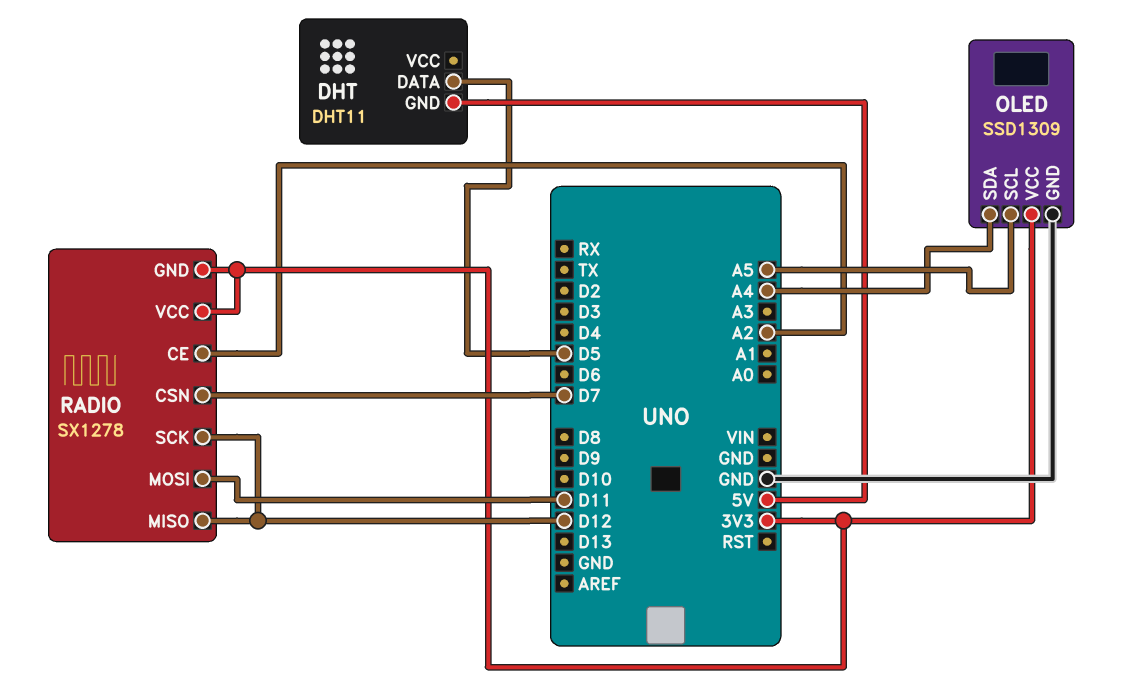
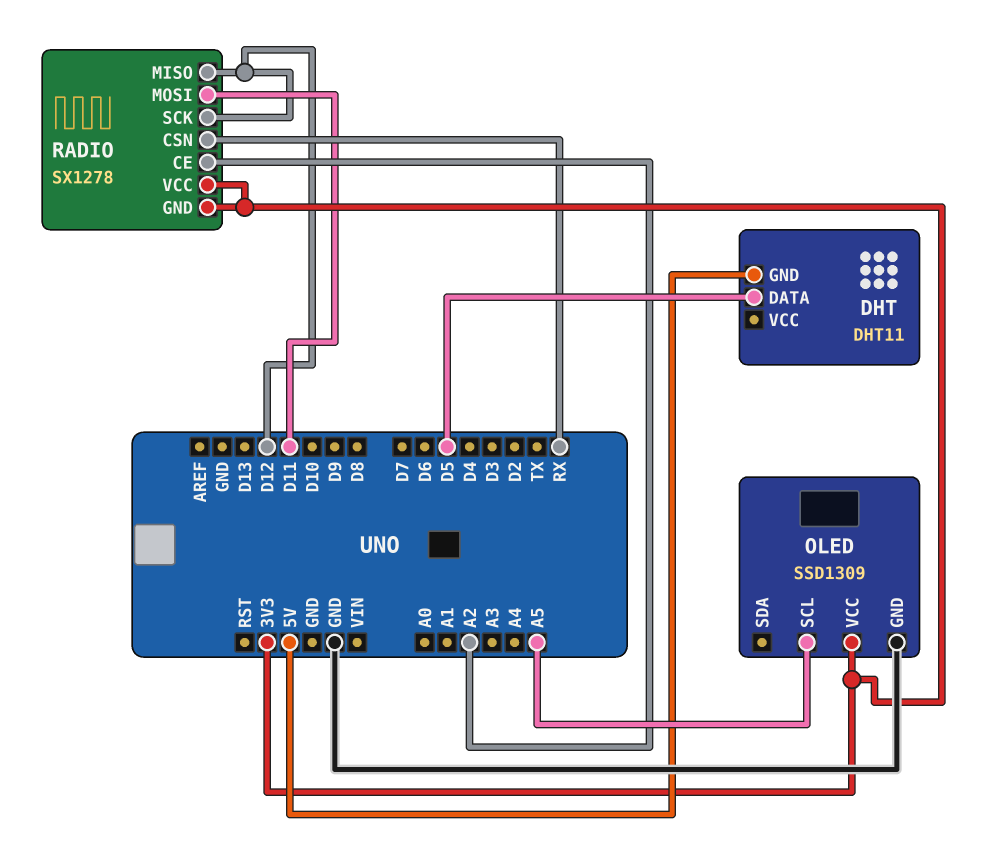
OLED pin SDA: A4 -> none
RADIO pin CSN: D7 -> RX

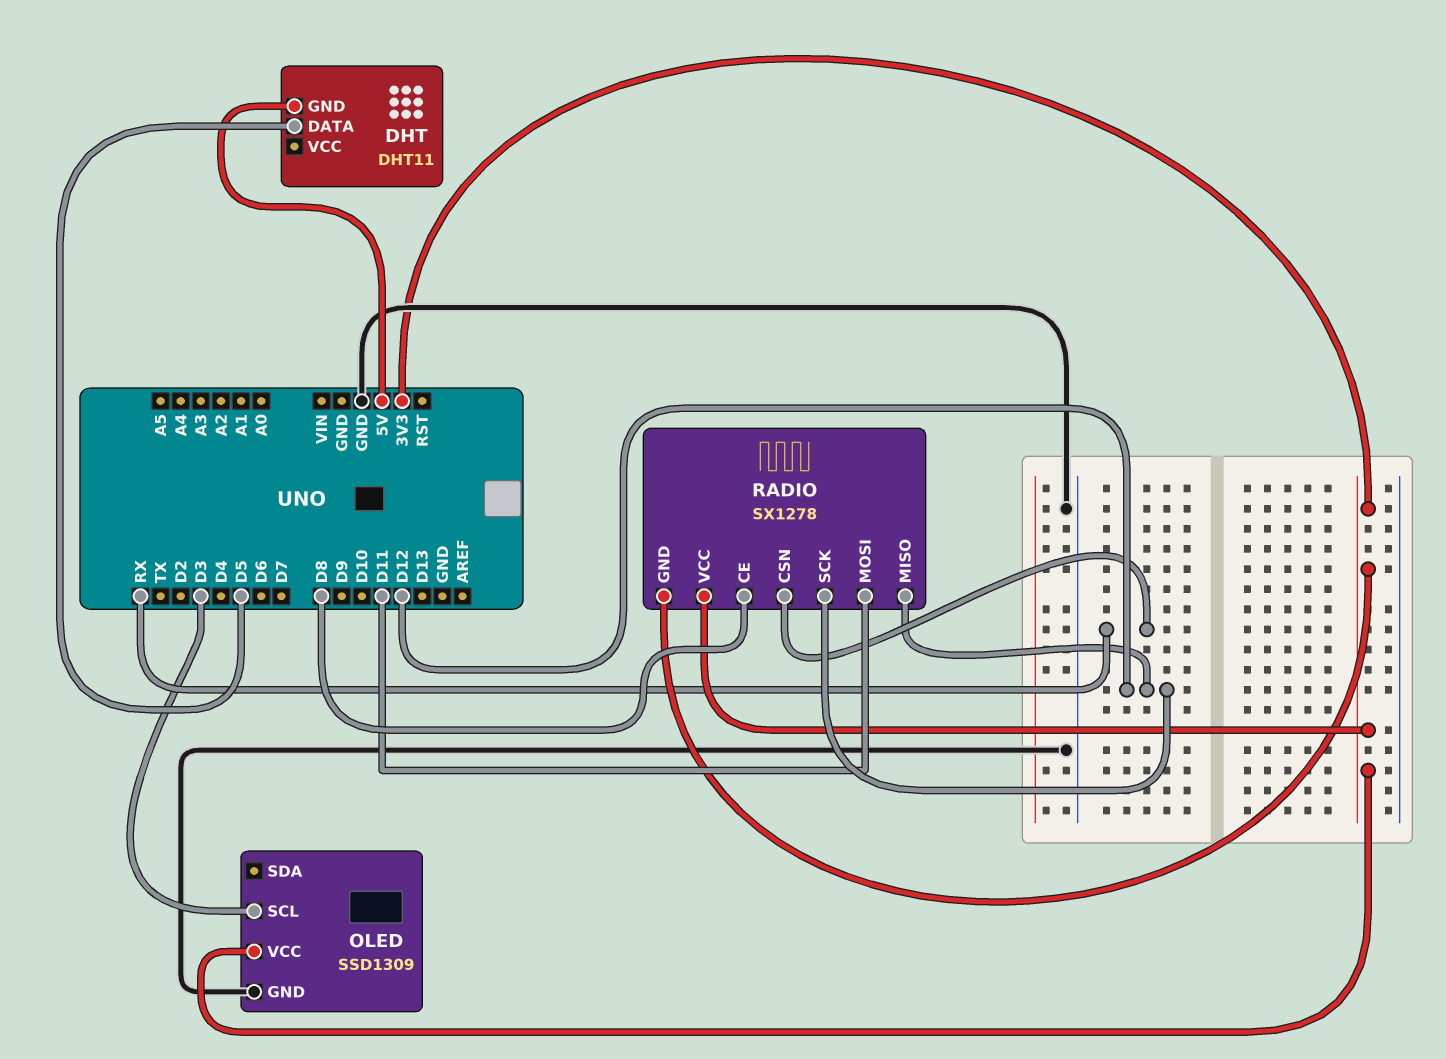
OLED pin SCL: A5 -> D3
RADIO pin CE: A2 -> D8

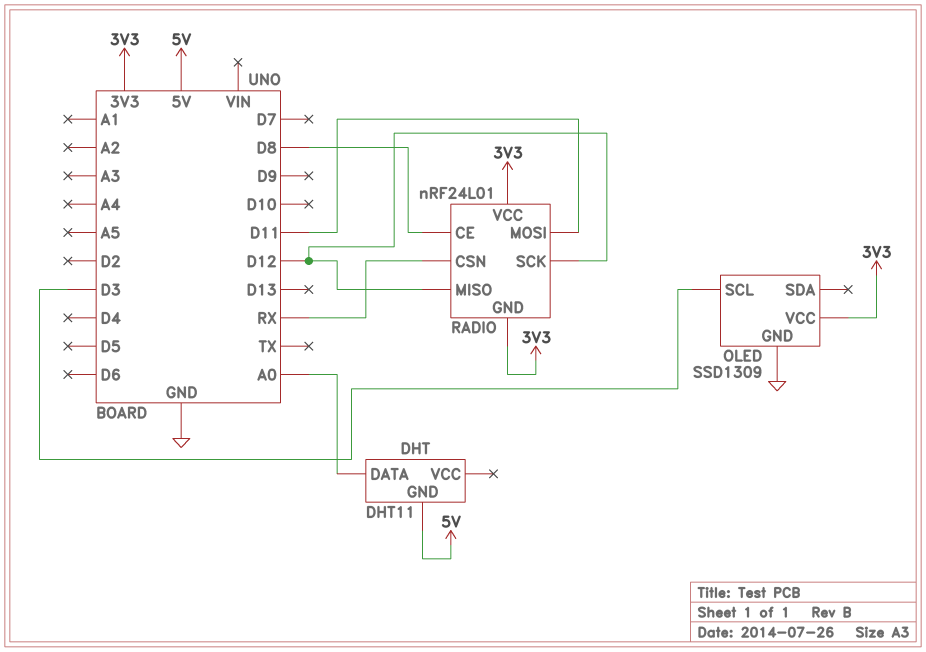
DHT pin DATA: D5 -> A0
RADIO: SX1278 -> nRF24L01

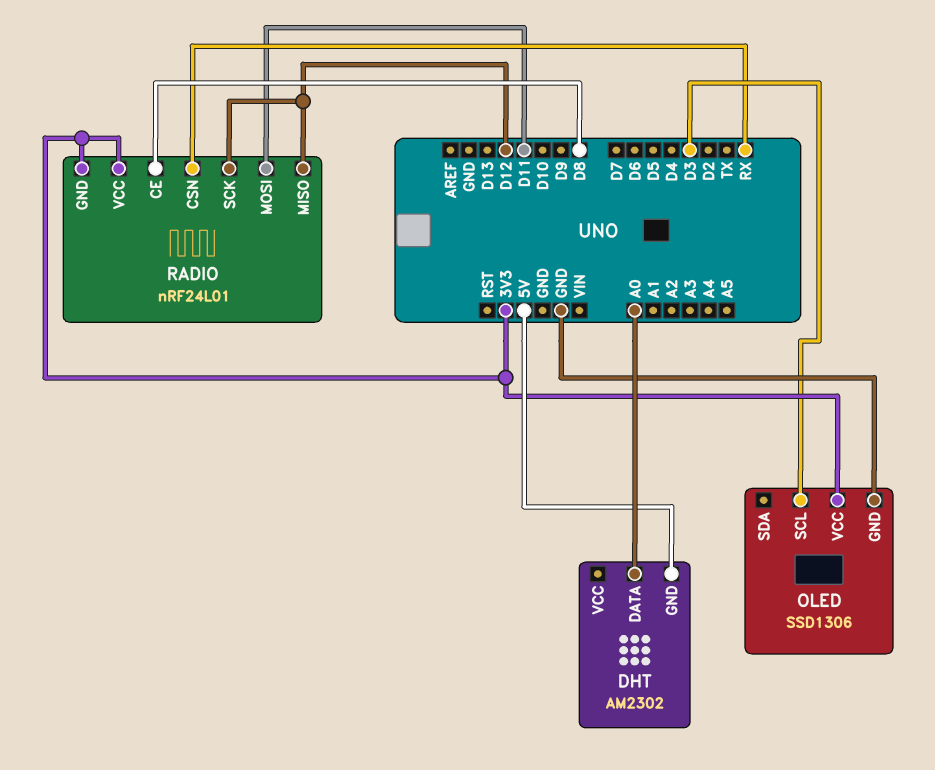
DHT: DHT11 -> AM2302
OLED: SSD1309 -> SSD1306

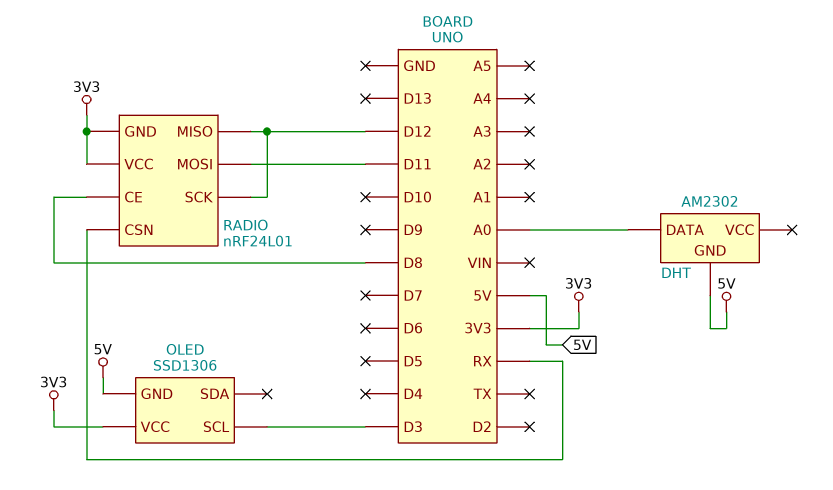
OLED pin GND: GND -> 5V

